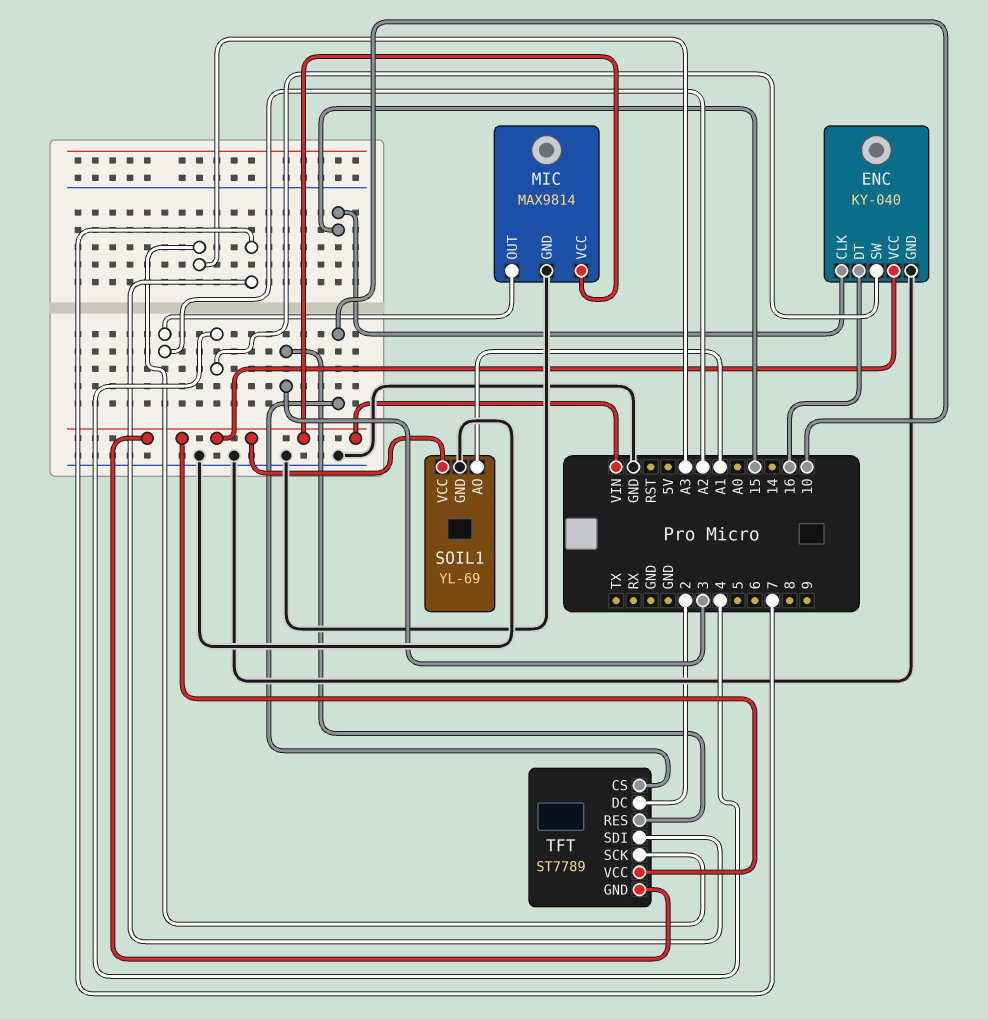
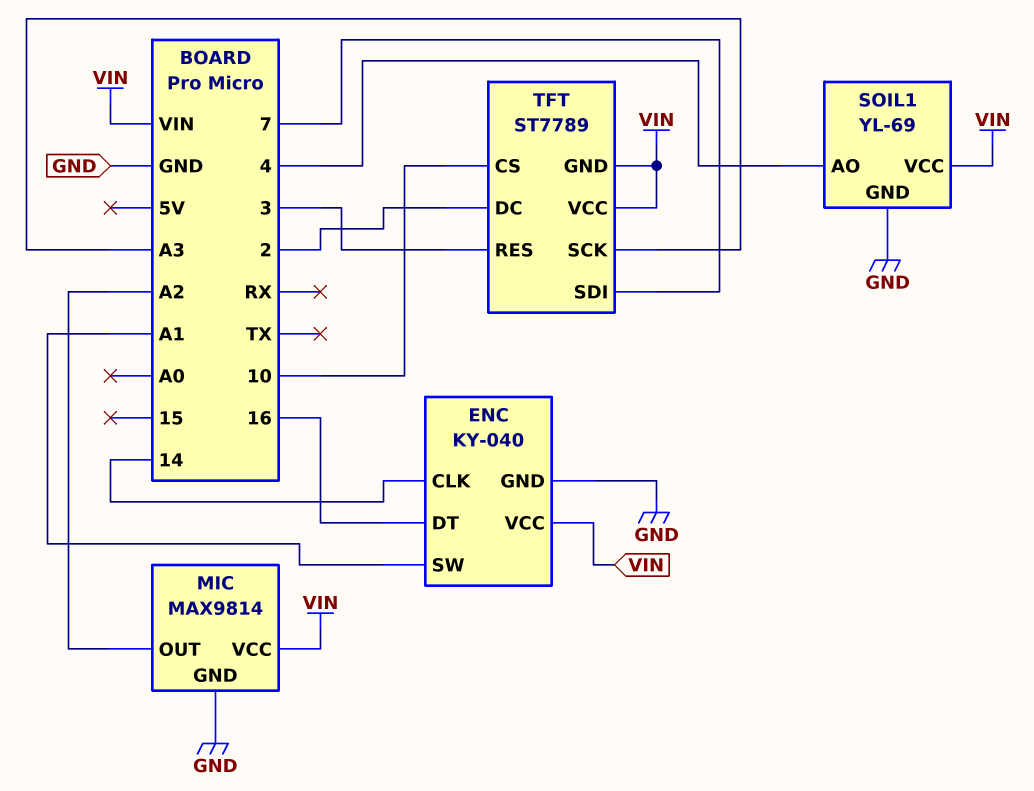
ENC pin CLK: 15 -> 14
ENC pin SW: 4 -> A1
SOIL1 pin AO: A1 -> 4

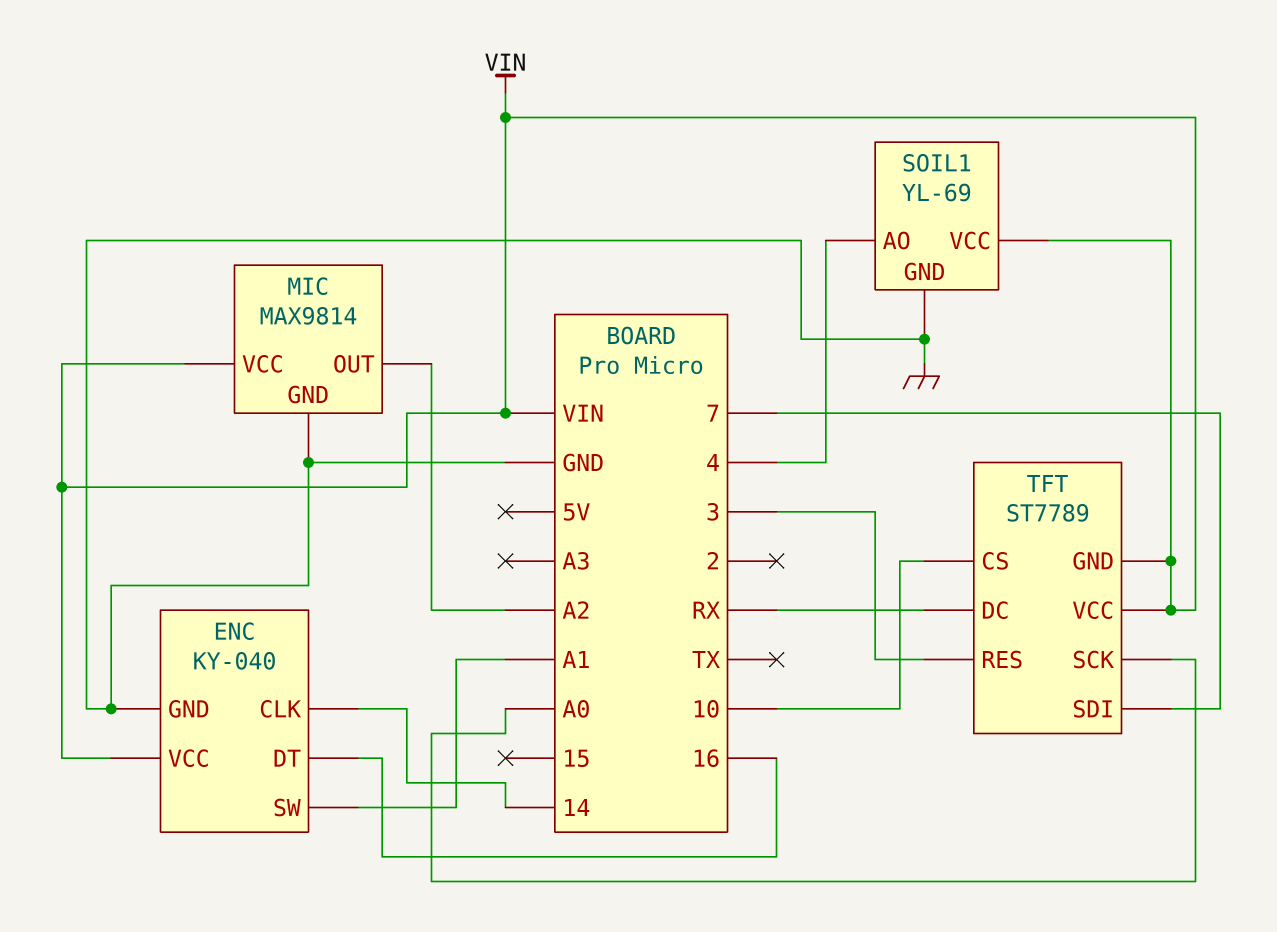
TFT pin DC: 2 -> RX
TFT pin SCK: A3 -> A0

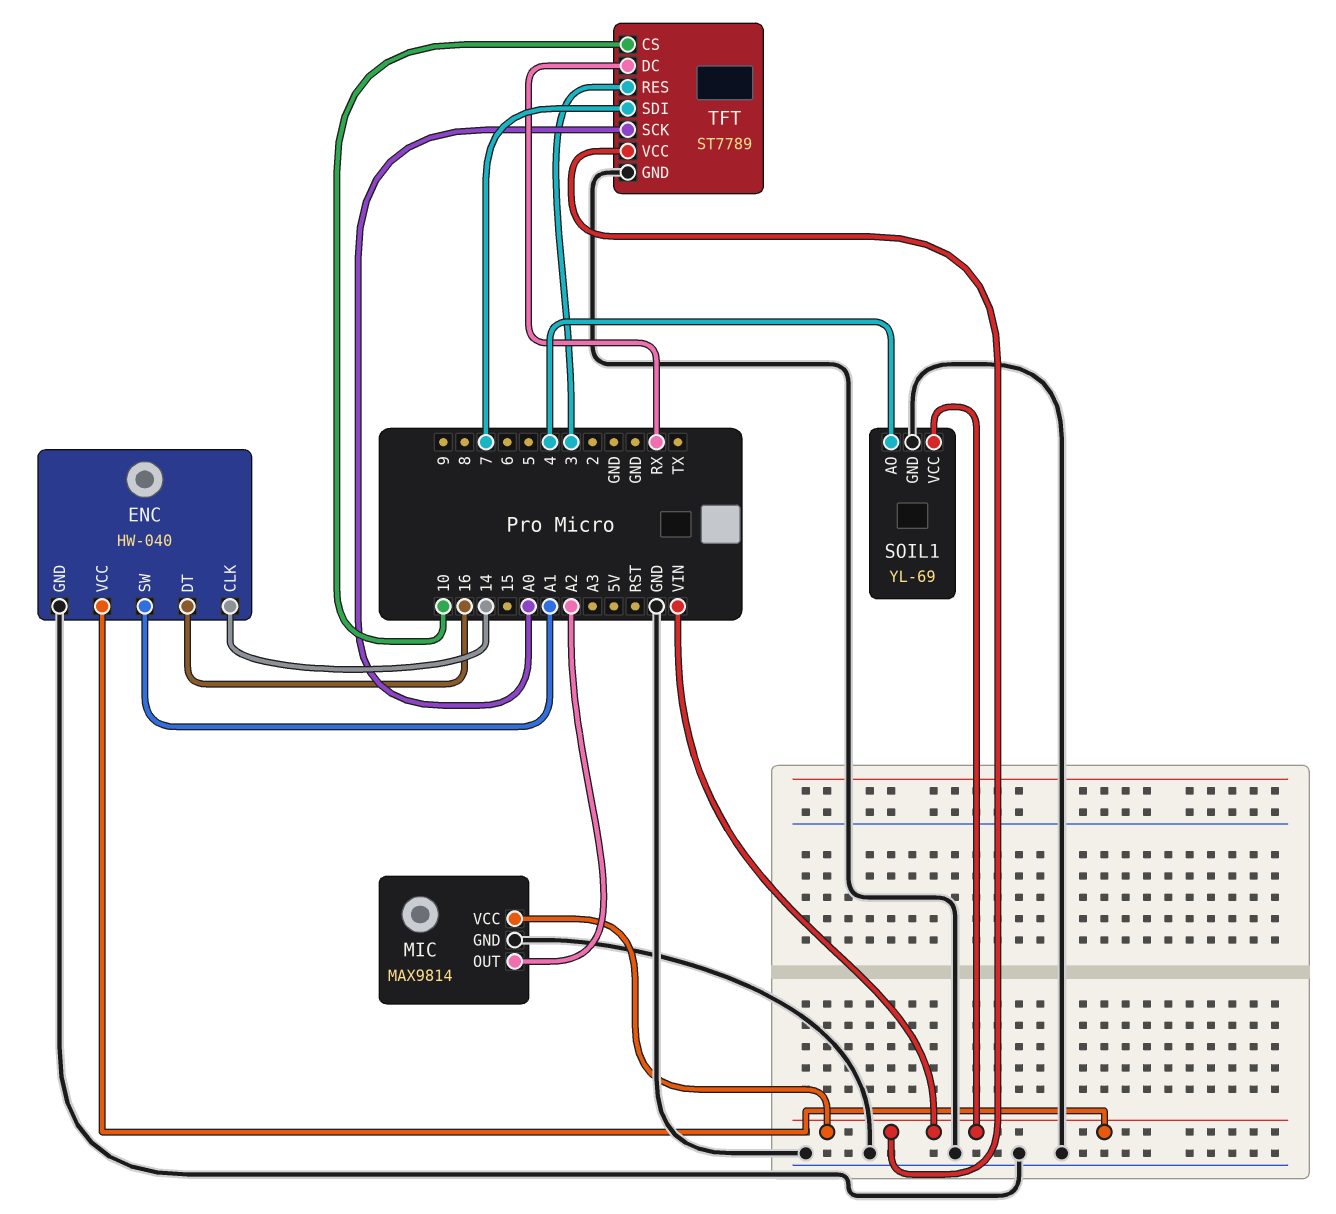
ENC: KY-040 -> HW-040
TFT pin GND: VIN -> GND

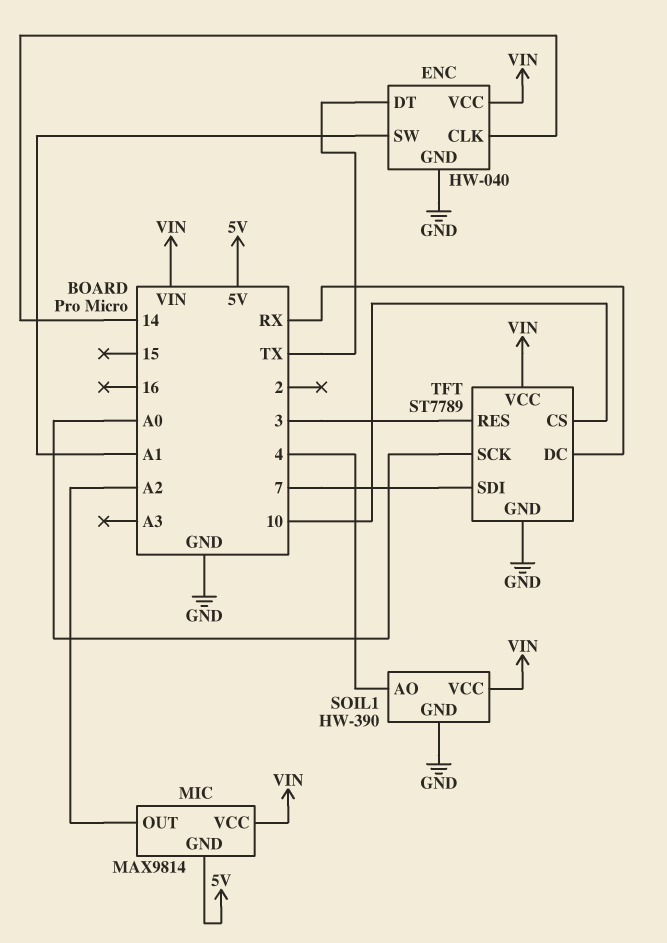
ENC pin DT: 16 -> TX
MIC pin GND: GND -> 5V
SOIL1: YL-69 -> HW-390

